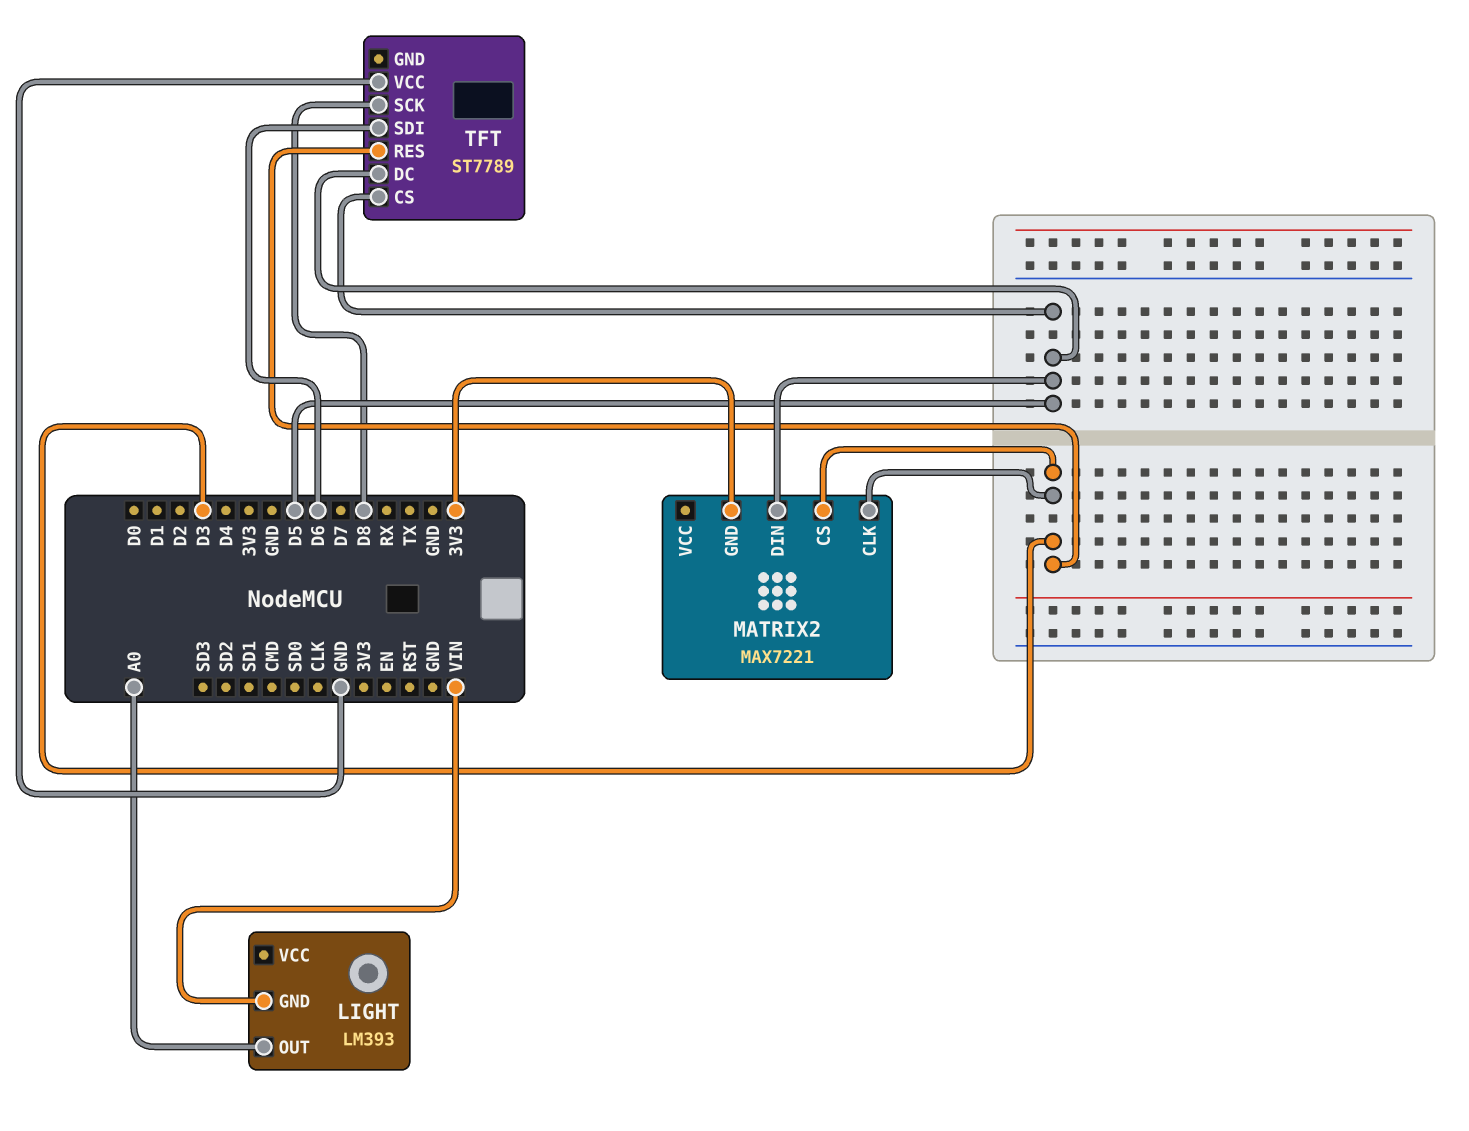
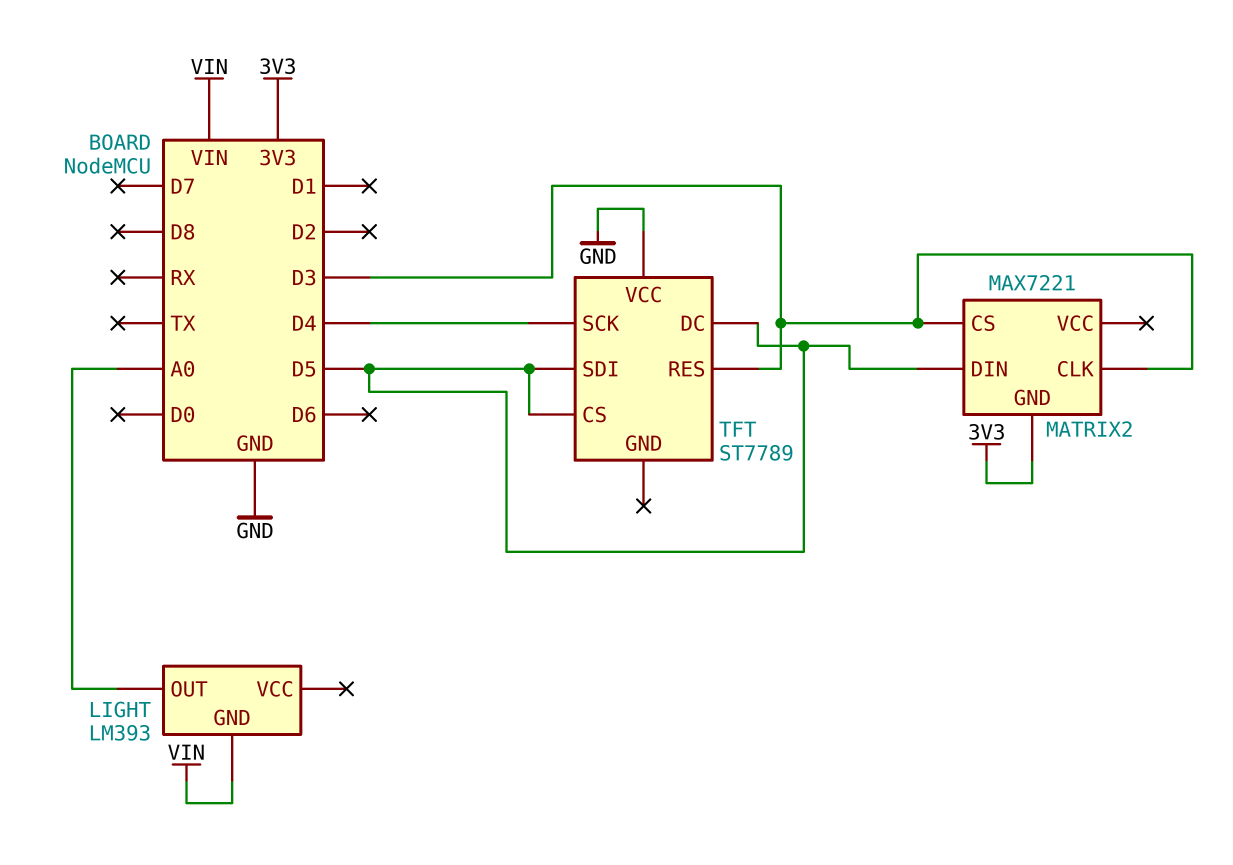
TFT pin SCK: D8 -> D4
TFT pin SDI: D6 -> D5

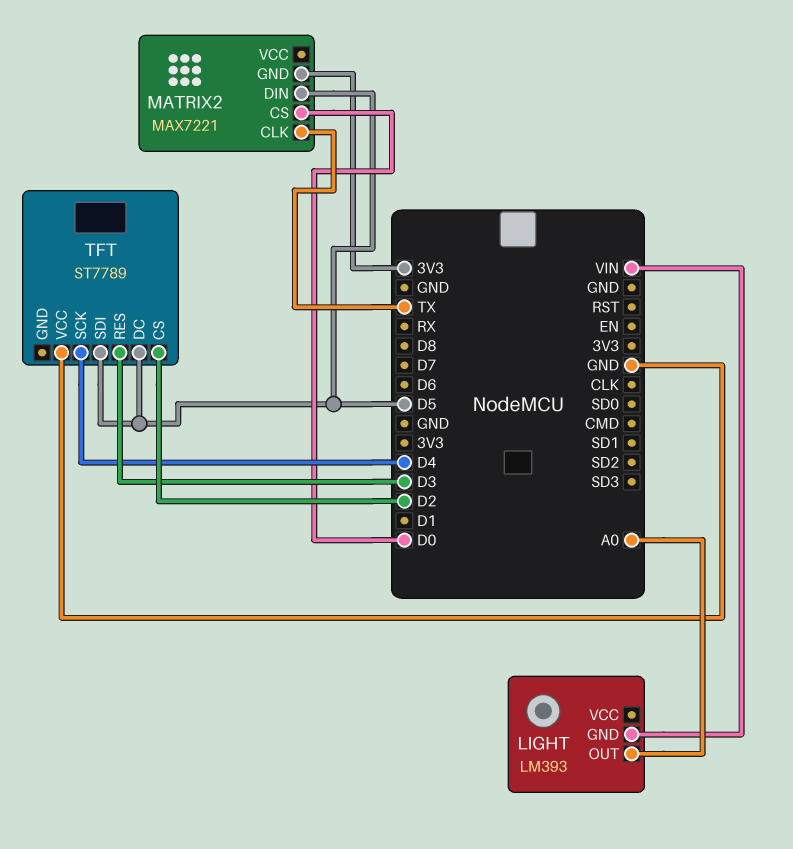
MATRIX2 pin CLK: D3 -> TX
MATRIX2 pin CS: D3 -> D0
TFT pin CS: D5 -> D2

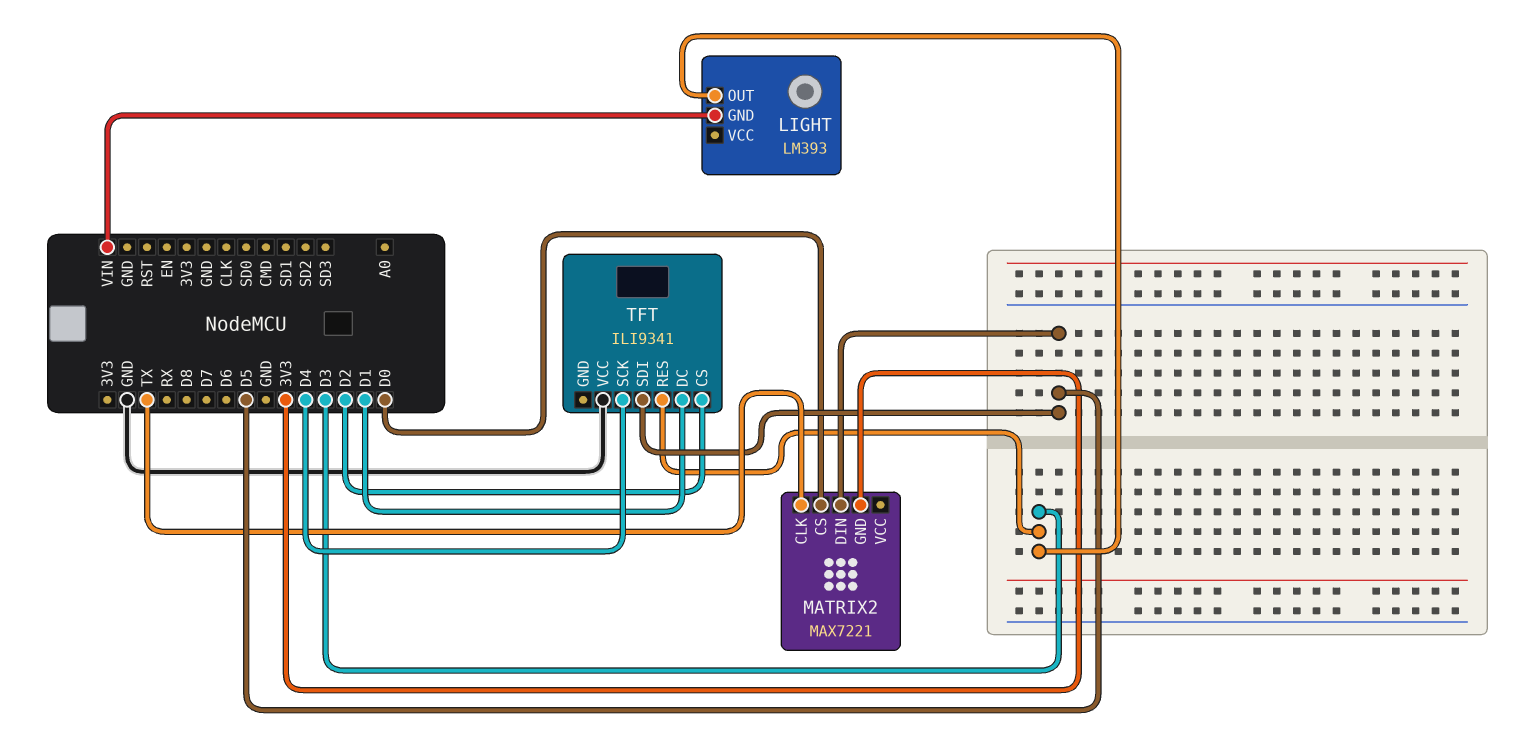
LIGHT pin OUT: A0 -> D3
TFT: ST7789 -> ILI9341
TFT pin DC: D5 -> D1

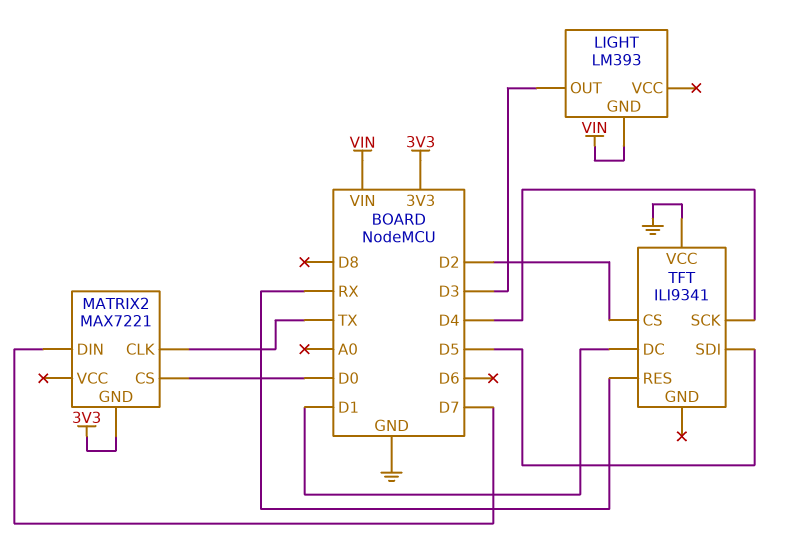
MATRIX2 pin DIN: D5 -> D7
TFT pin RES: D3 -> RX

